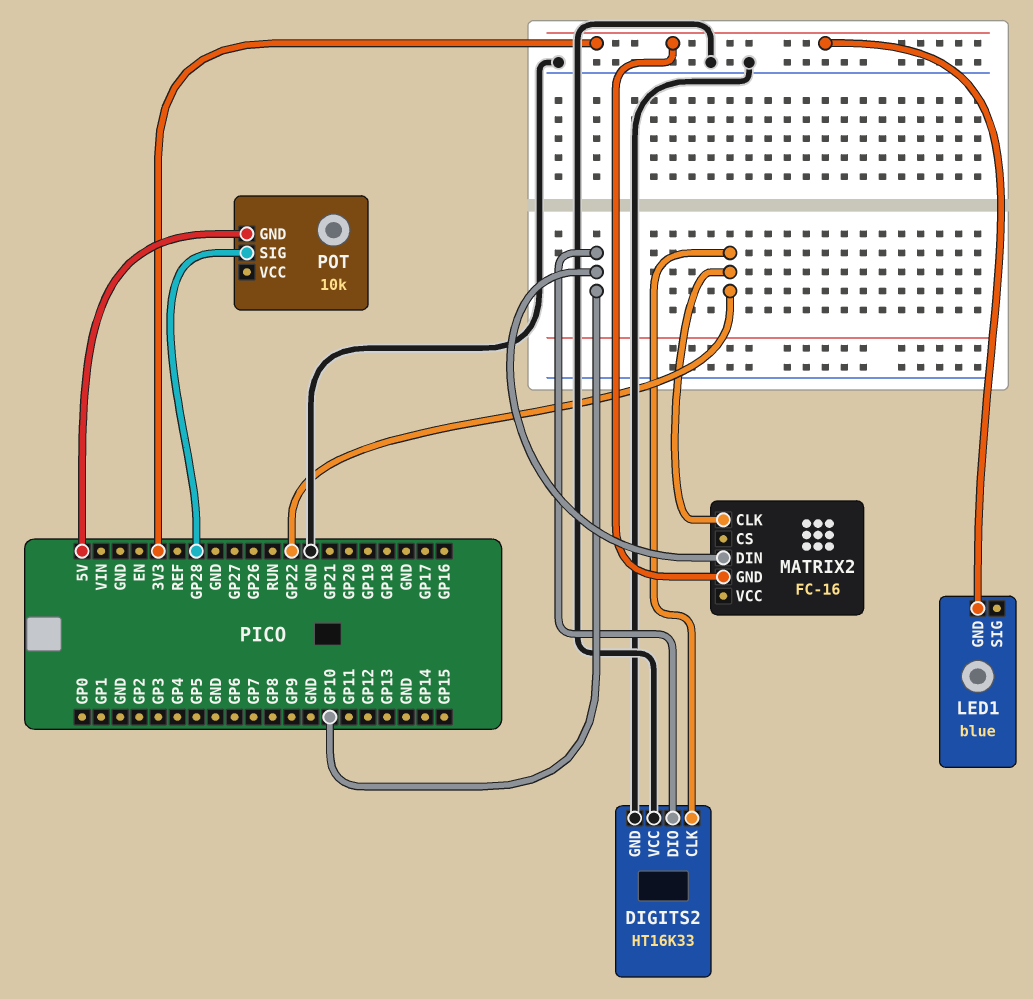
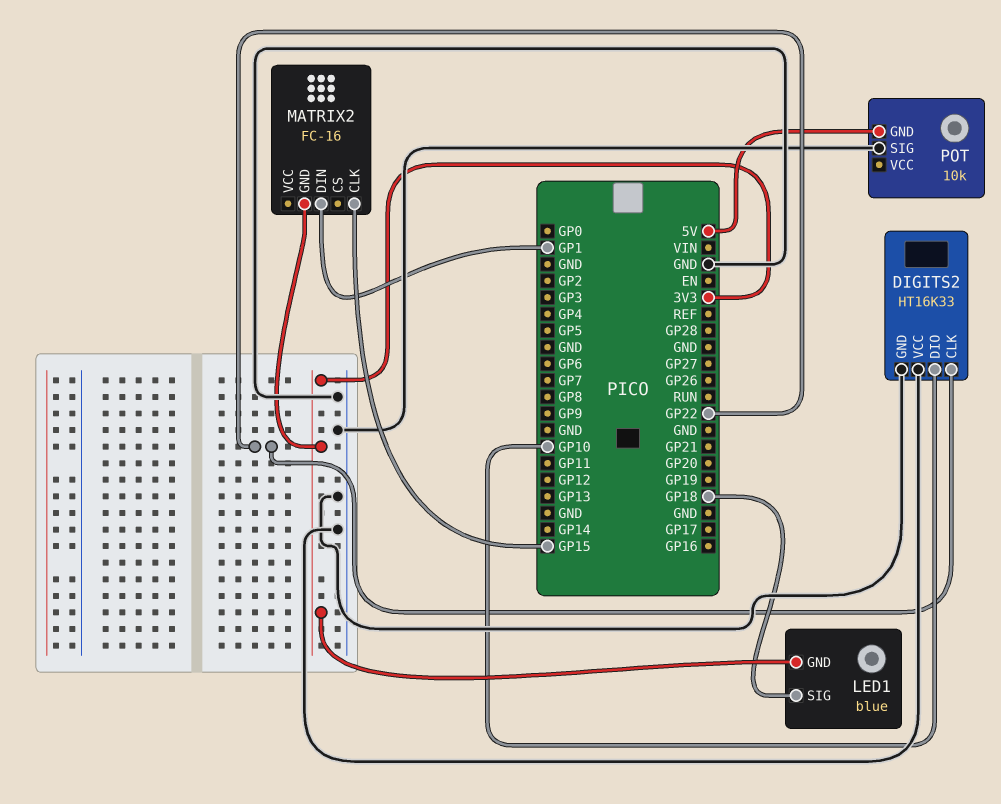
LED1 pin SIG: none -> GP18
MATRIX2 pin CLK: GP22 -> GP15
MATRIX2 pin DIN: GP10 -> GP1
POT pin SIG: GP28 -> GND

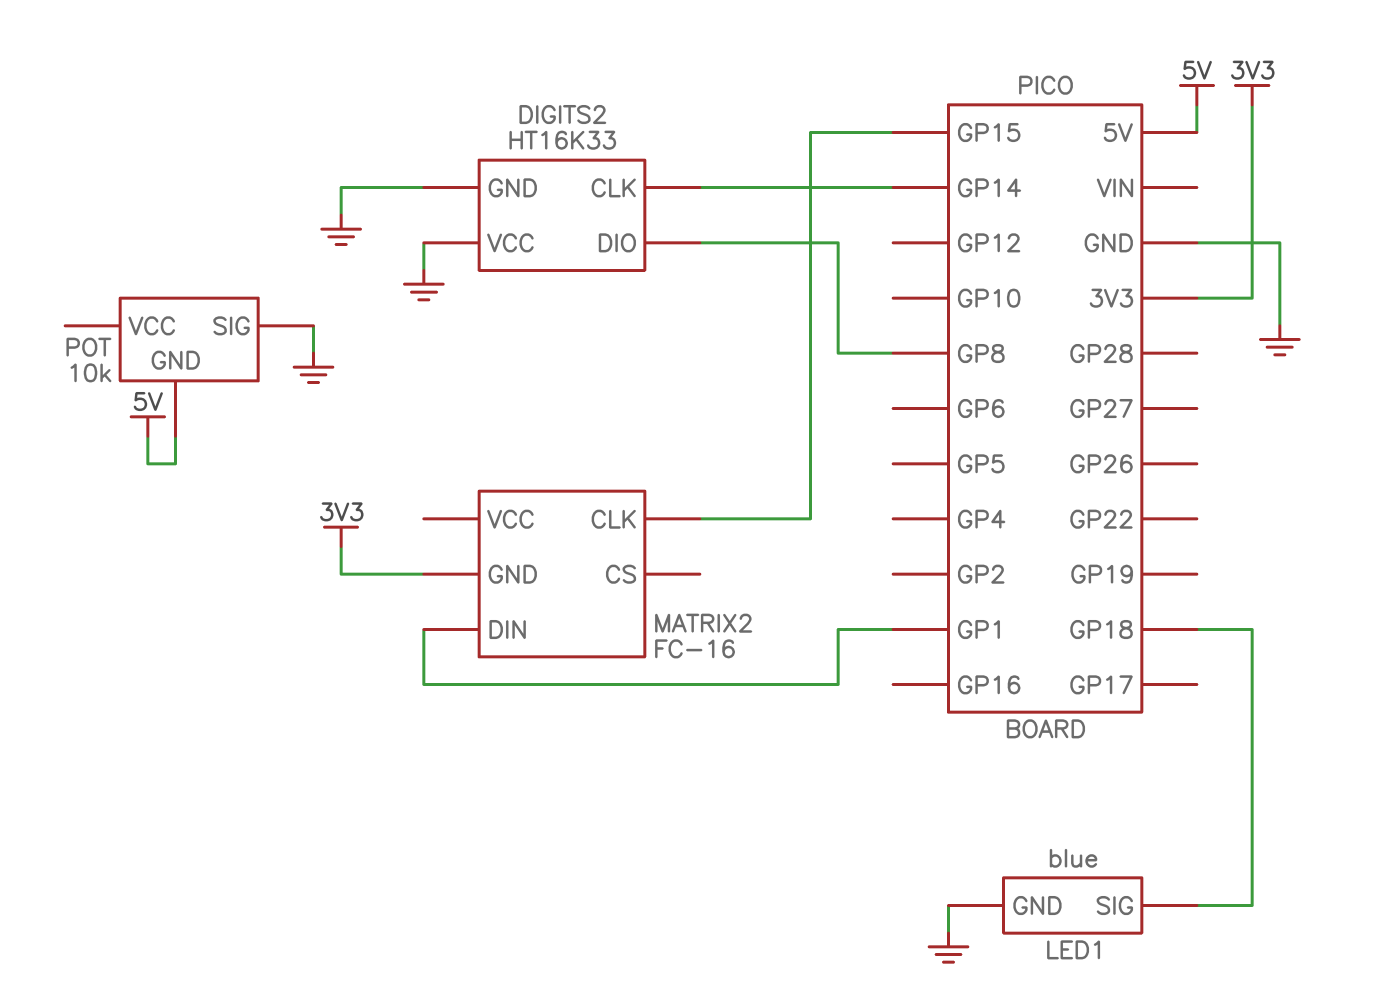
DIGITS2 pin CLK: GP22 -> GP14
DIGITS2 pin DIO: GP10 -> GP8
LED1 pin GND: 3V3 -> GND

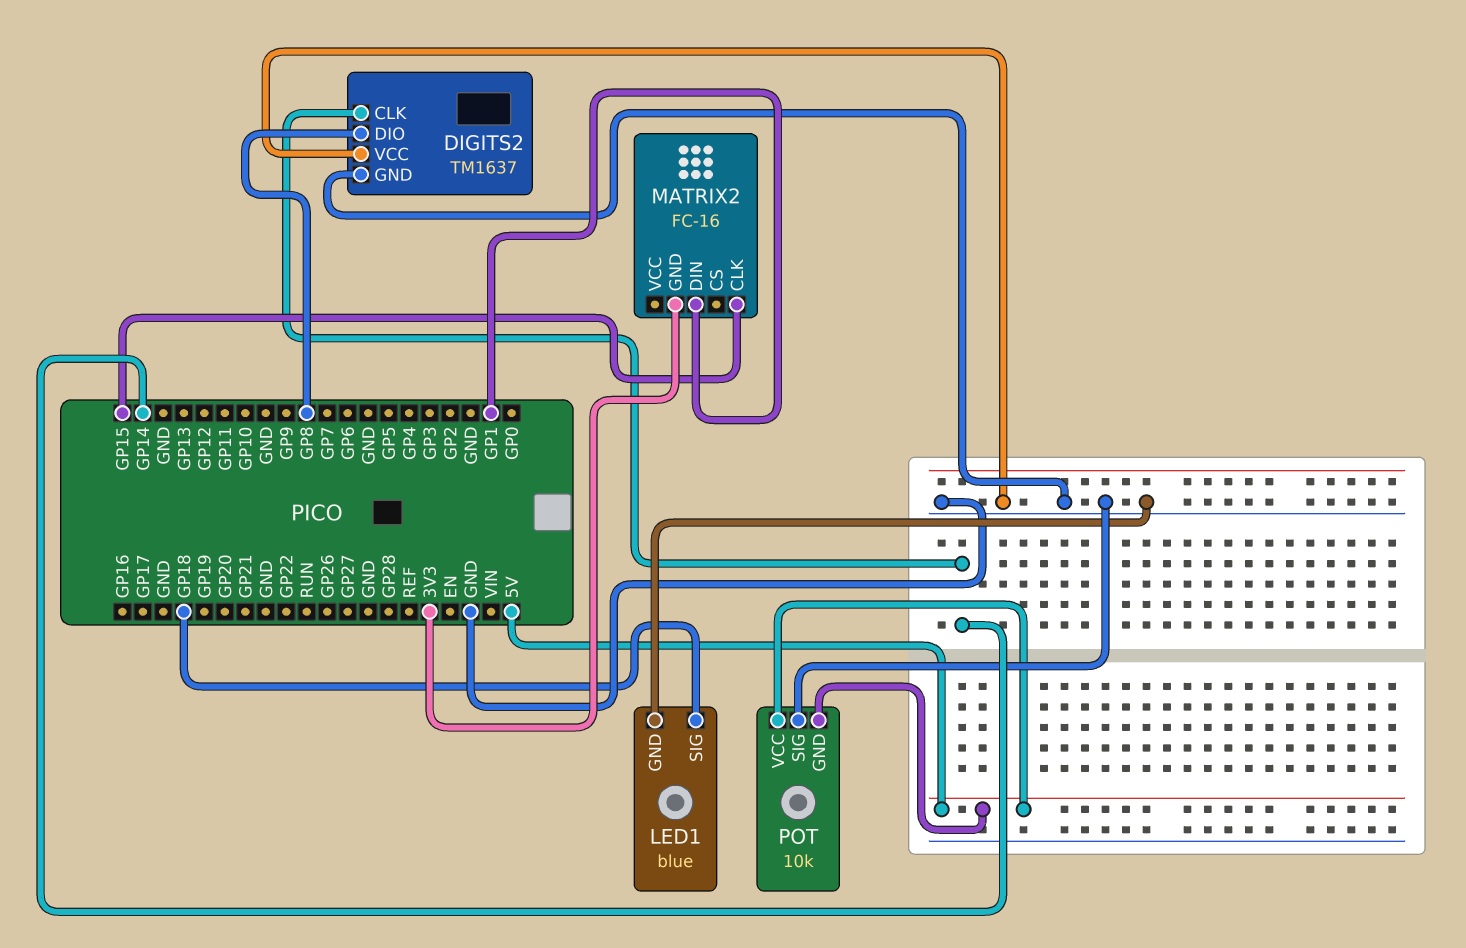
DIGITS2: HT16K33 -> TM1637
POT pin VCC: none -> 5V

